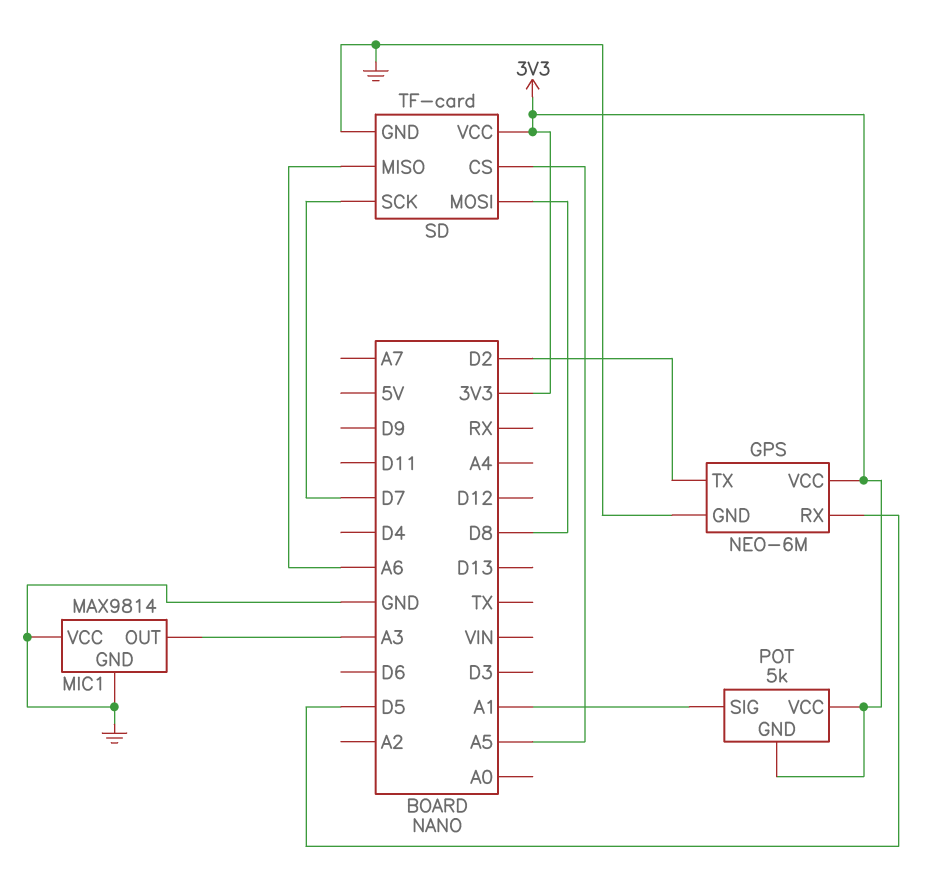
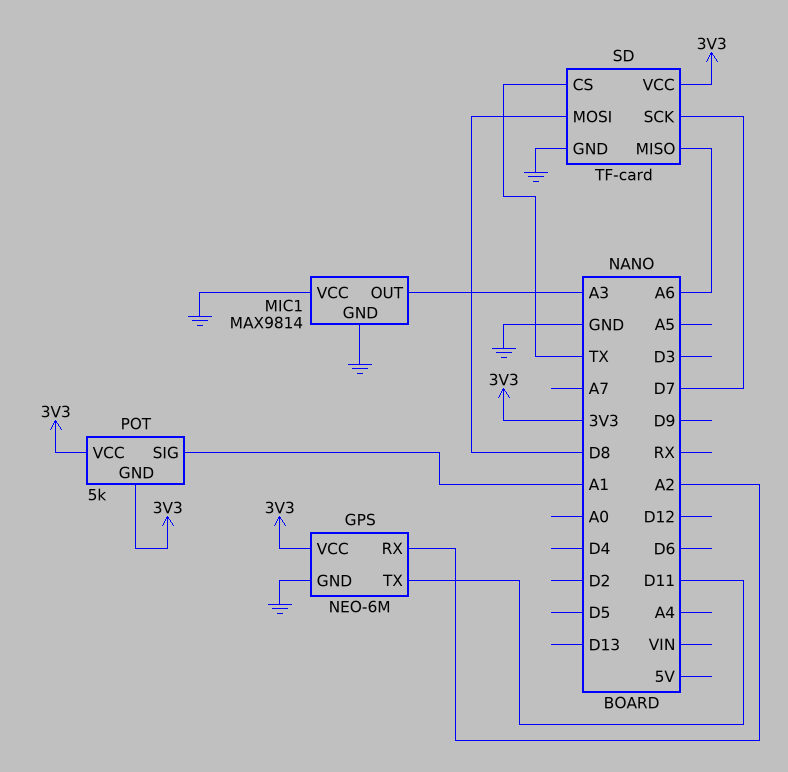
GPS pin RX: D5 -> A2
GPS pin TX: D2 -> D11
SD pin CS: A5 -> TX

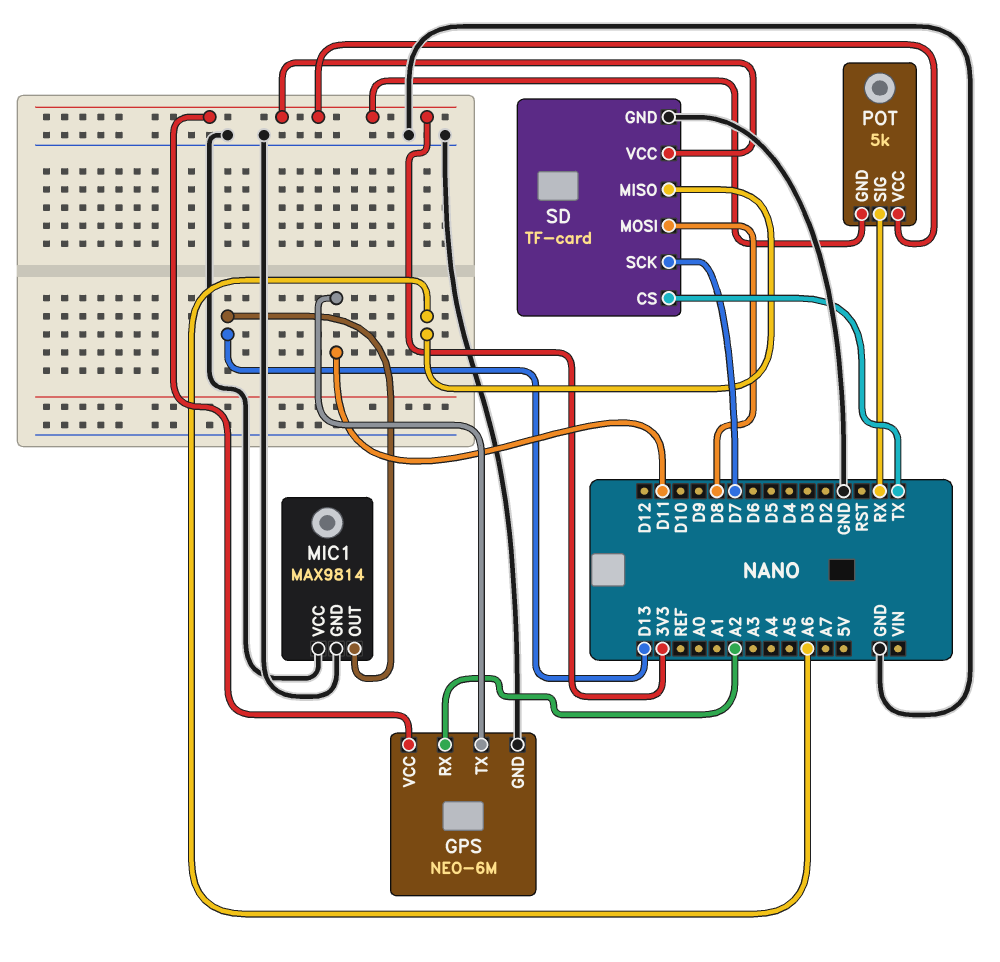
MIC1 pin OUT: A3 -> D13
POT pin SIG: A1 -> RX

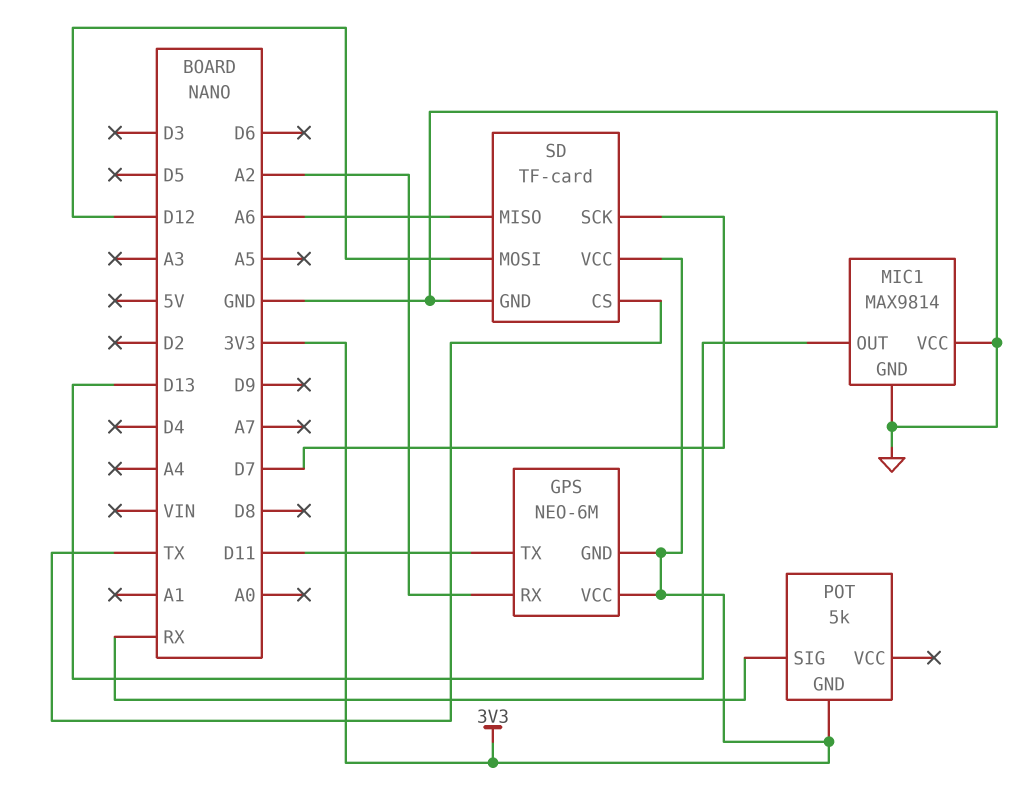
GPS pin GND: GND -> 3V3
POT pin VCC: 3V3 -> none
SD pin MOSI: D8 -> D12

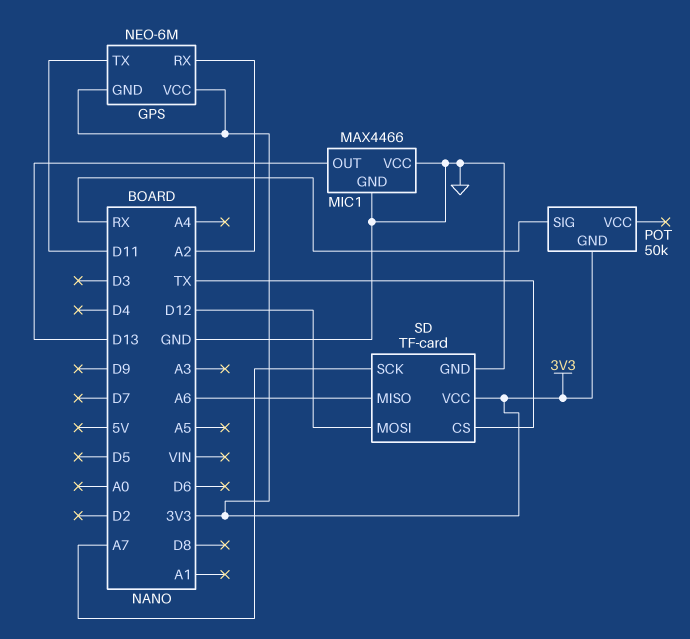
MIC1: MAX9814 -> MAX4466
POT: 5k -> 50k
SD pin SCK: D7 -> A7

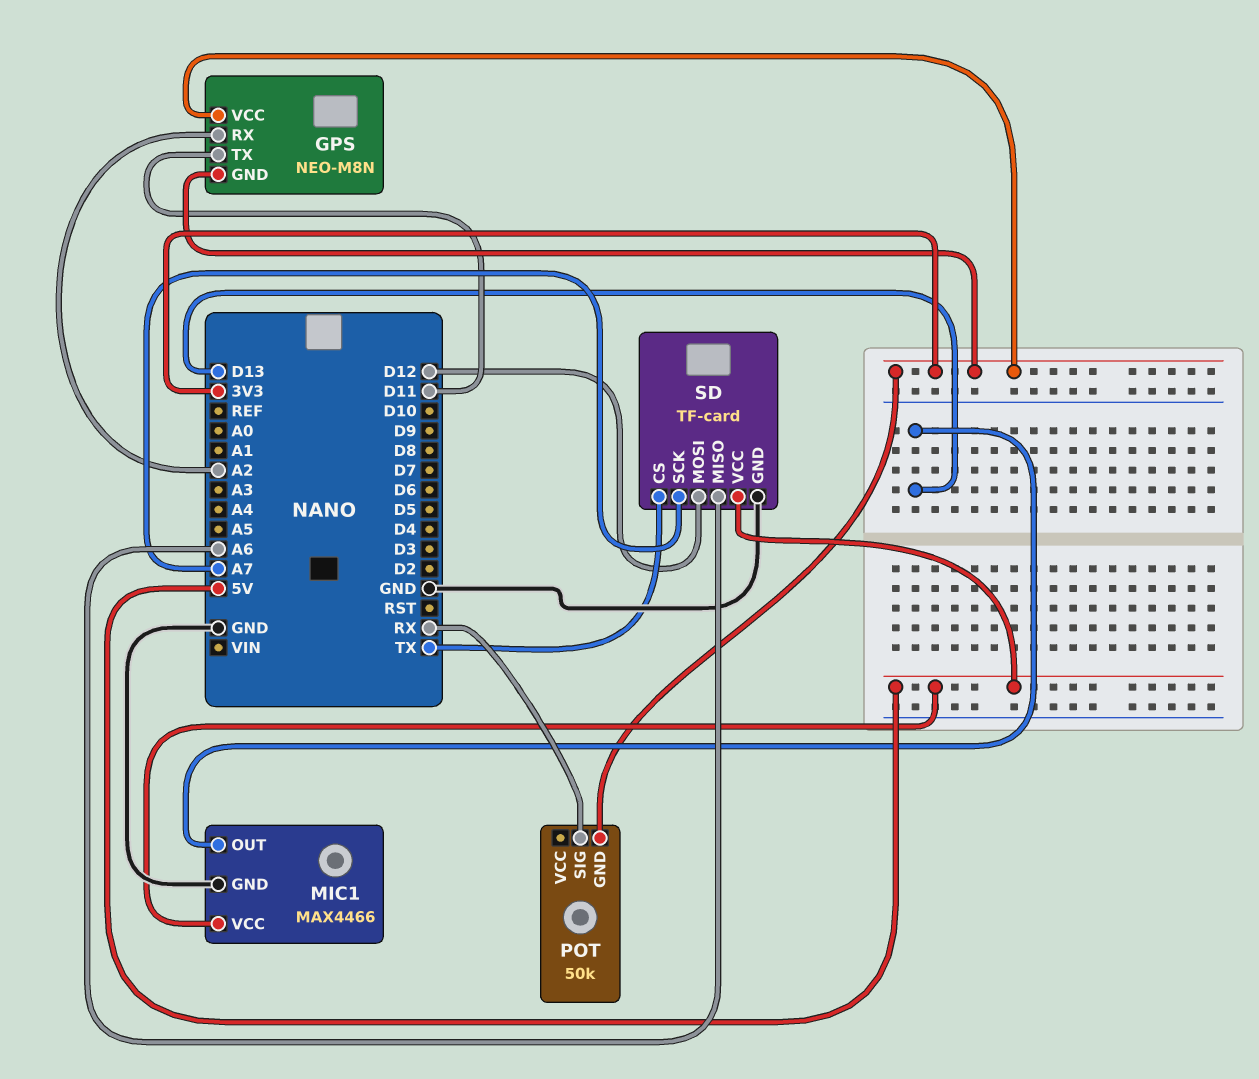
GPS: NEO-6M -> NEO-M8N
MIC1 pin VCC: GND -> 5V
SD pin VCC: 3V3 -> 5V

